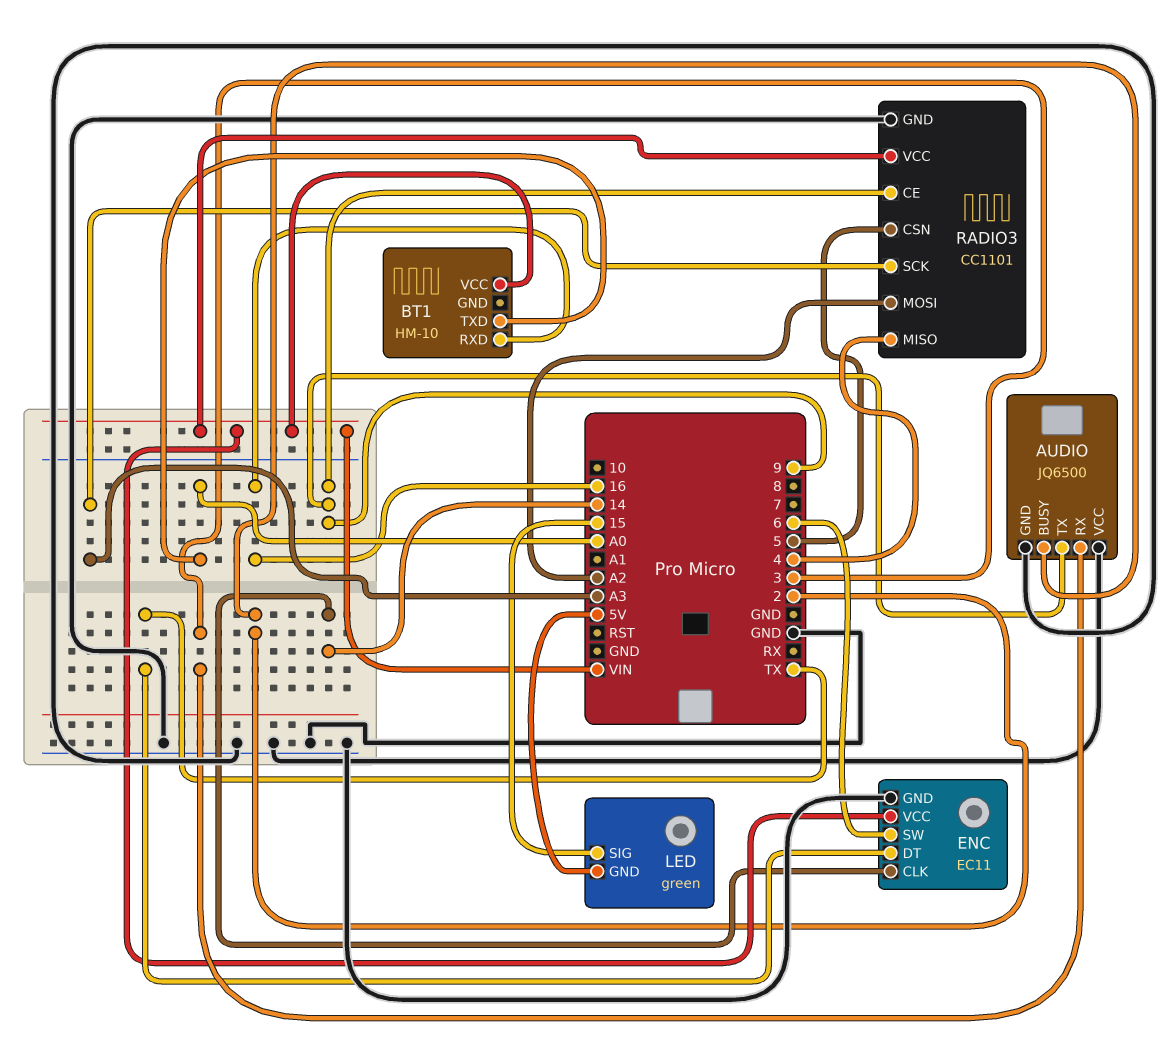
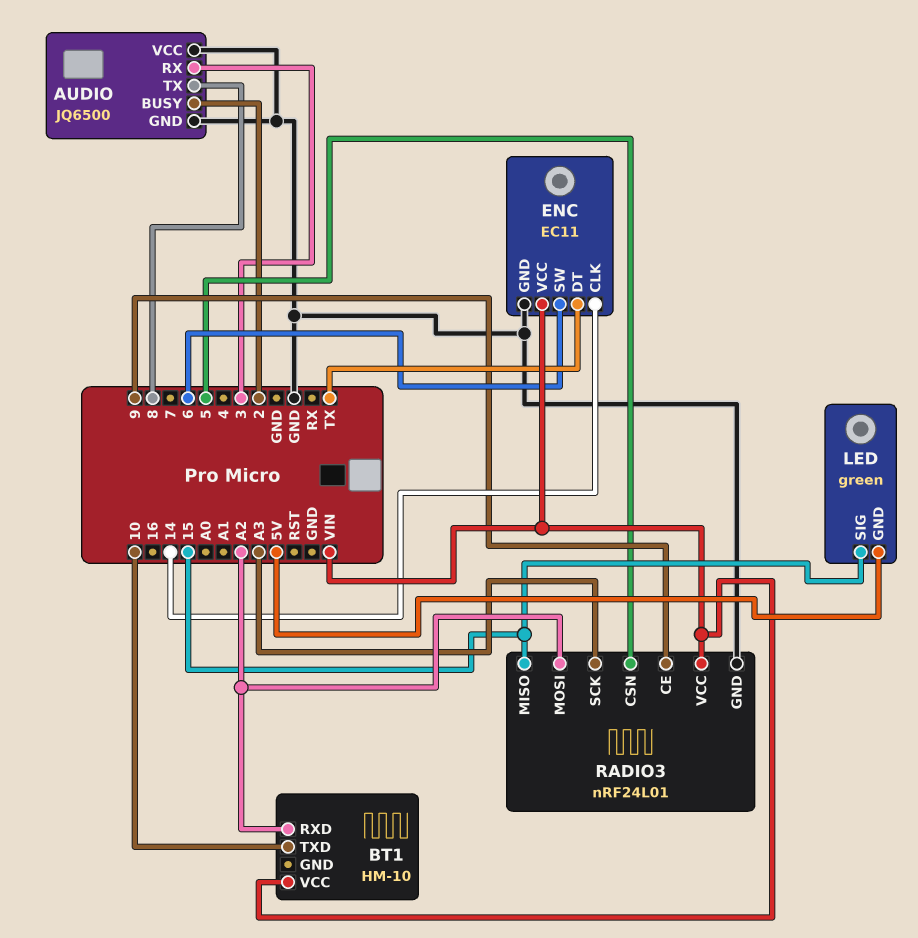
AUDIO pin TX: 9 -> 8
BT1 pin RXD: 16 -> A2
BT1 pin TXD: A0 -> 10
RADIO3: CC1101 -> nRF24L01
RADIO3 pin MISO: 4 -> 15

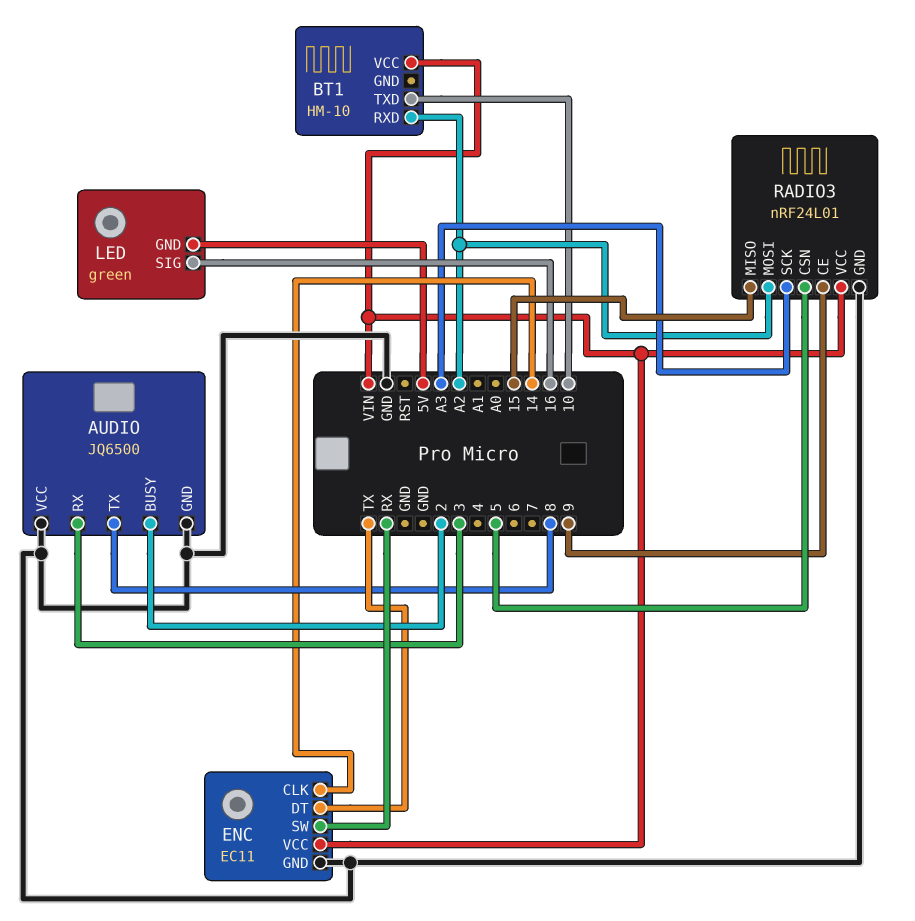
ENC pin SW: 6 -> RX
LED pin SIG: 15 -> 16

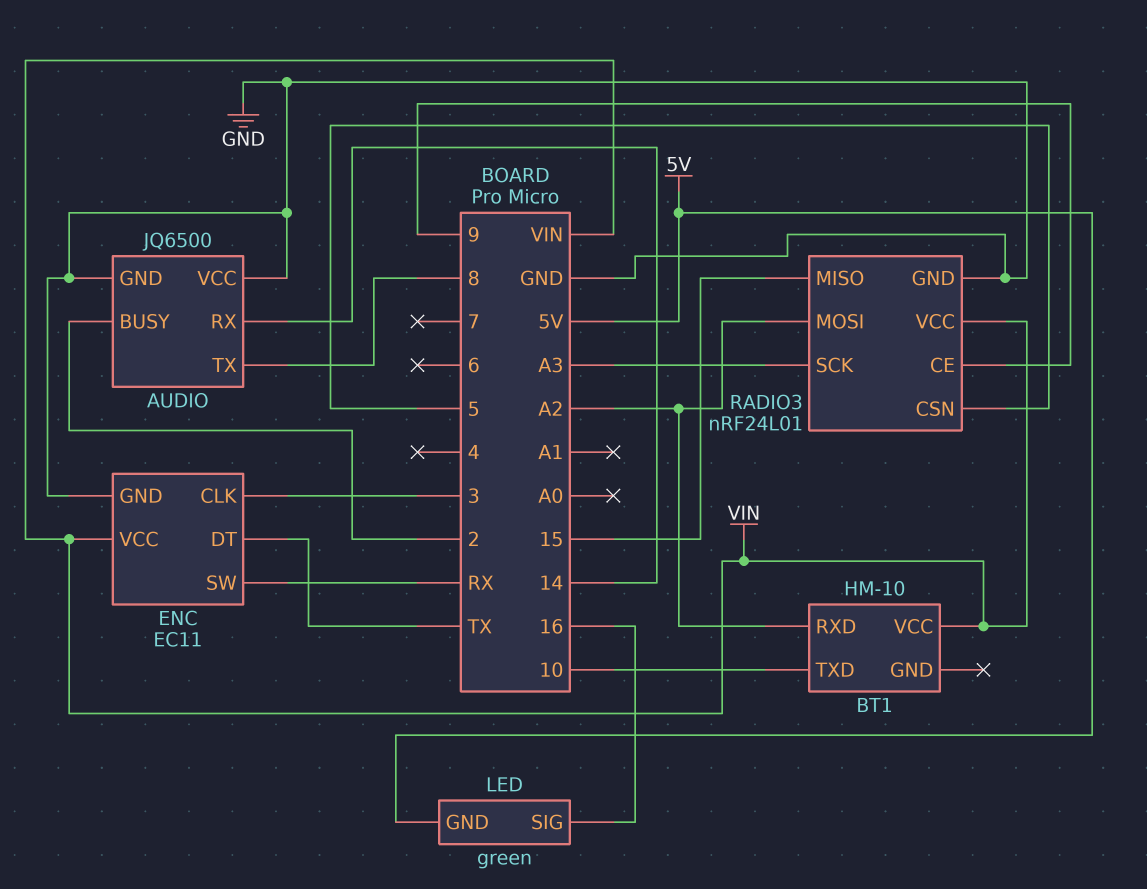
AUDIO pin RX: 3 -> 14
ENC pin CLK: 14 -> 3

